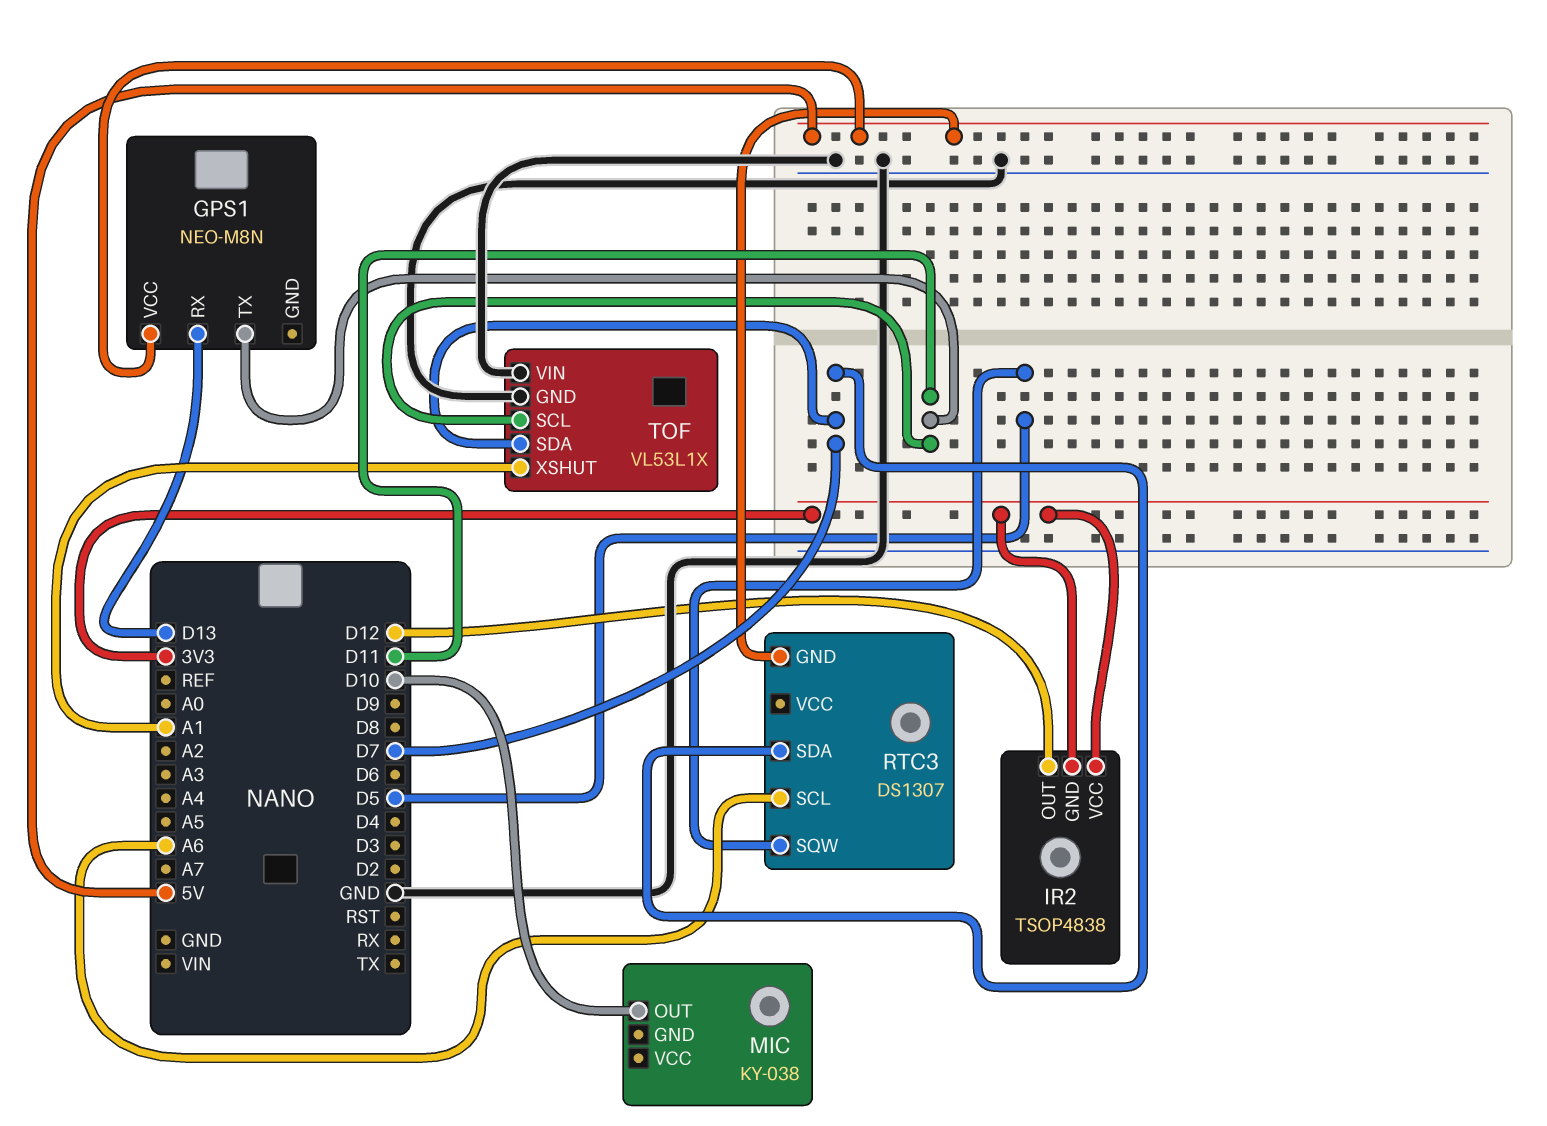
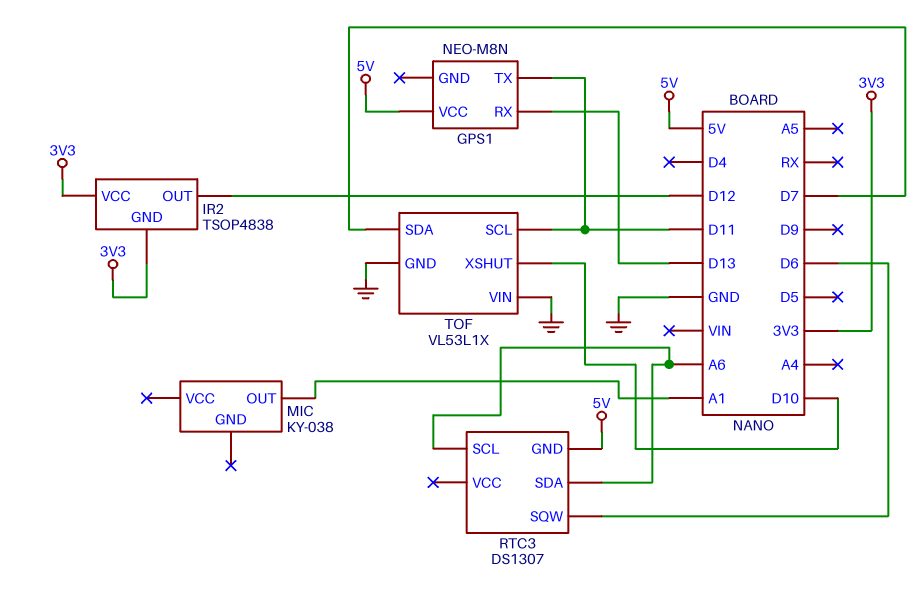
MIC pin OUT: D10 -> A1
RTC3 pin SDA: D7 -> A6
RTC3 pin SQW: D5 -> D6
TOF pin XSHUT: A1 -> D10

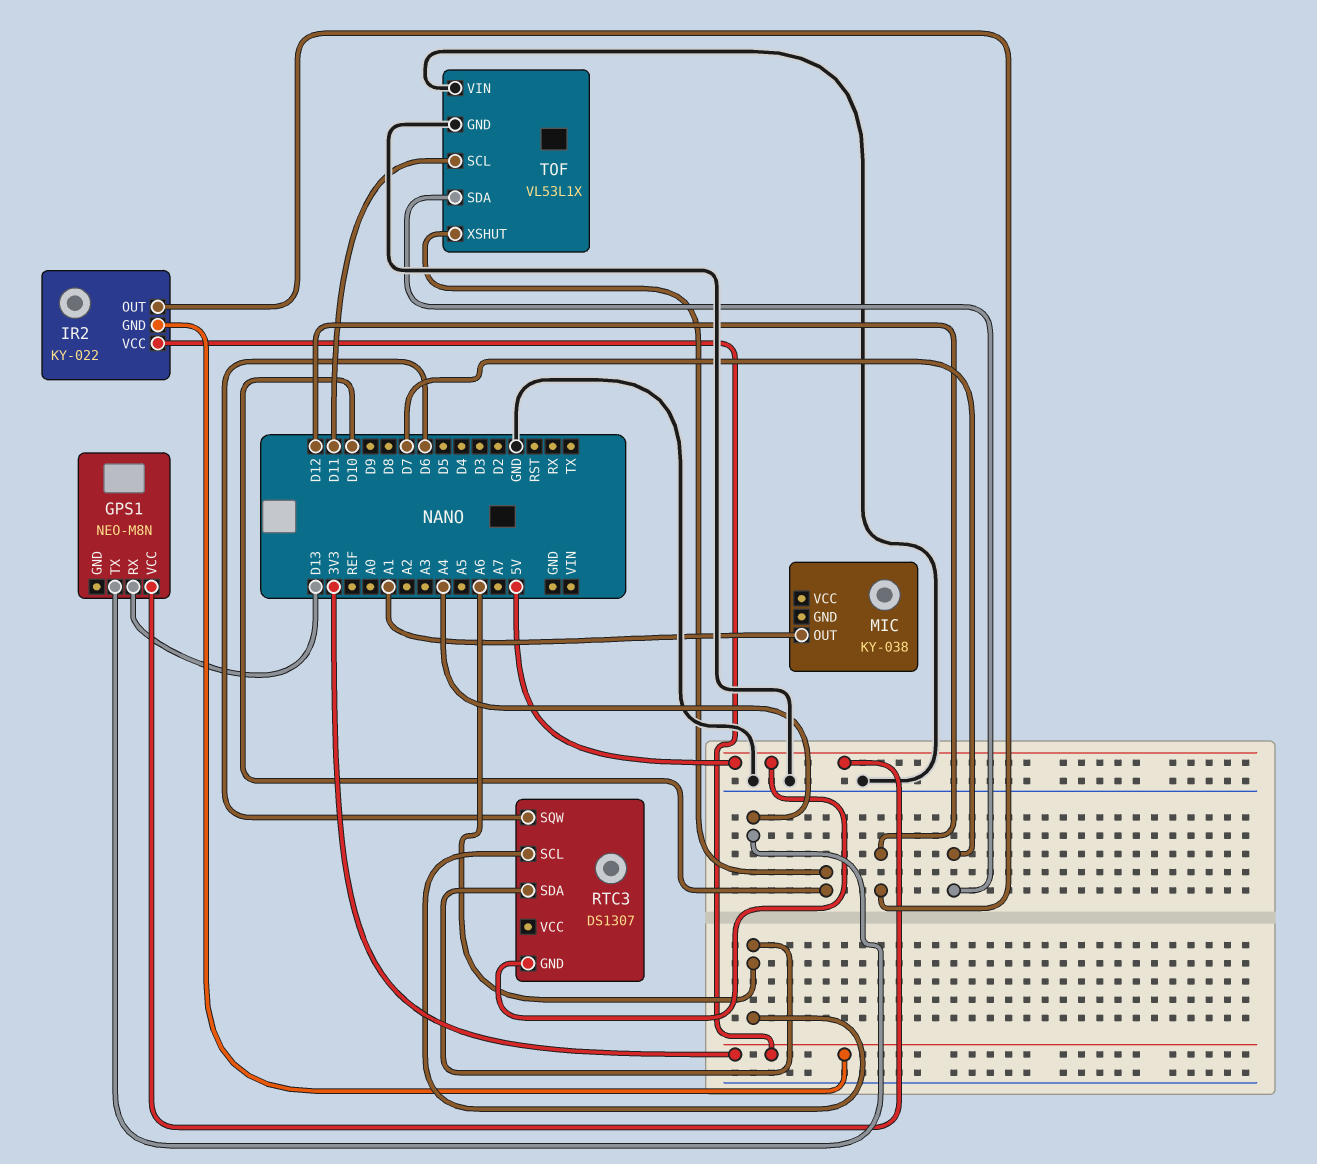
GPS1 pin TX: D11 -> A4
IR2: TSOP4838 -> KY-022

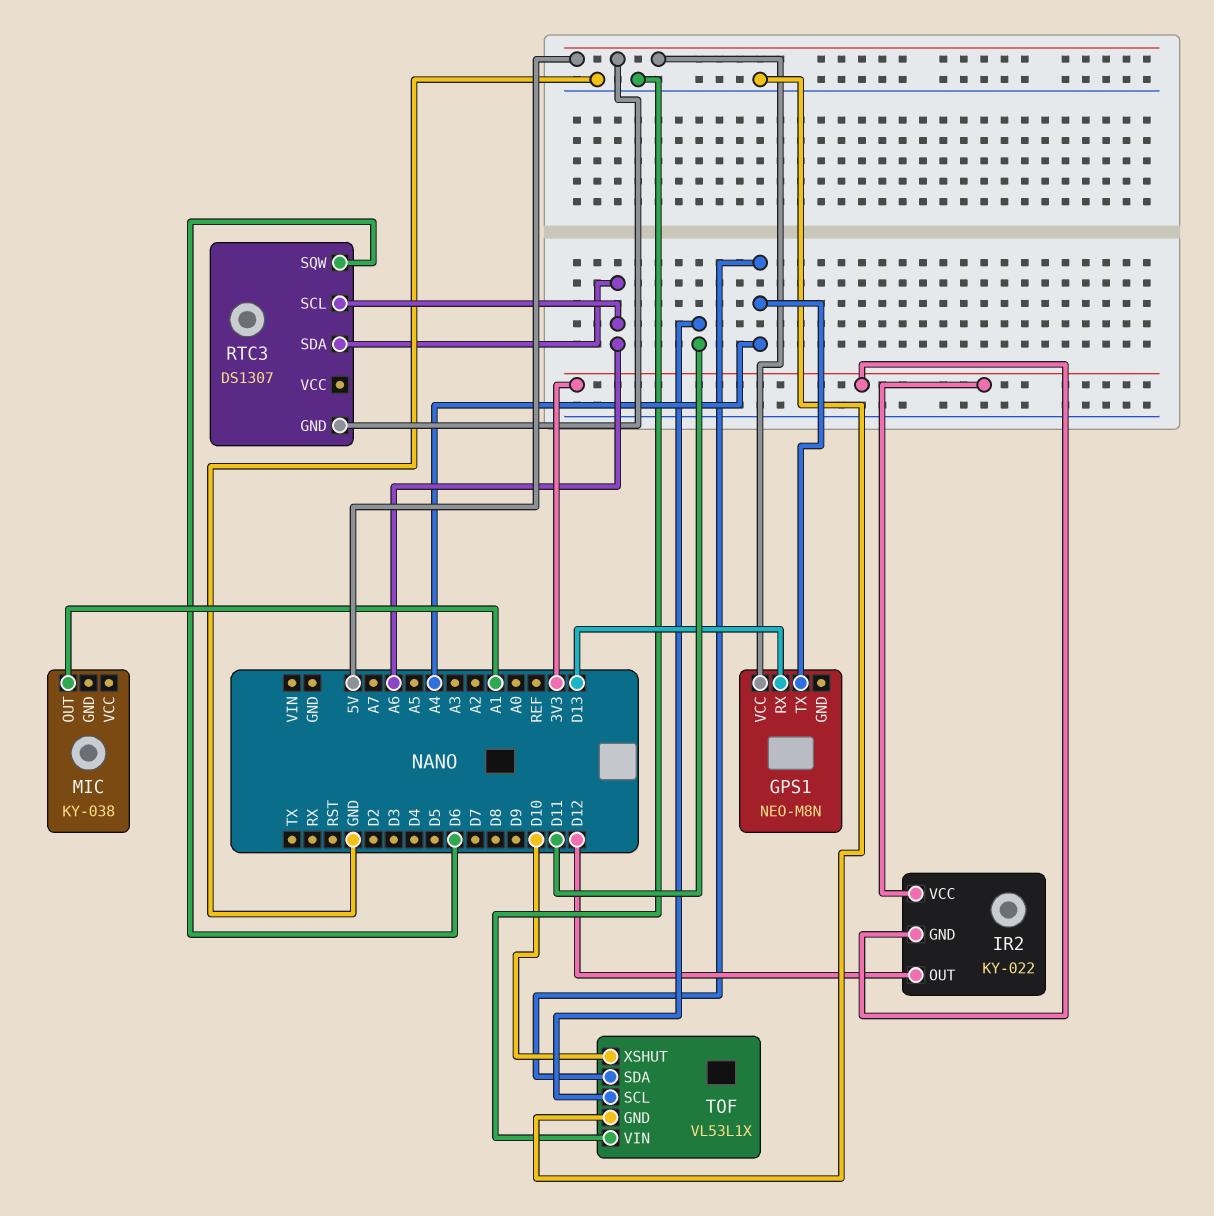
TOF pin SDA: D7 -> A4

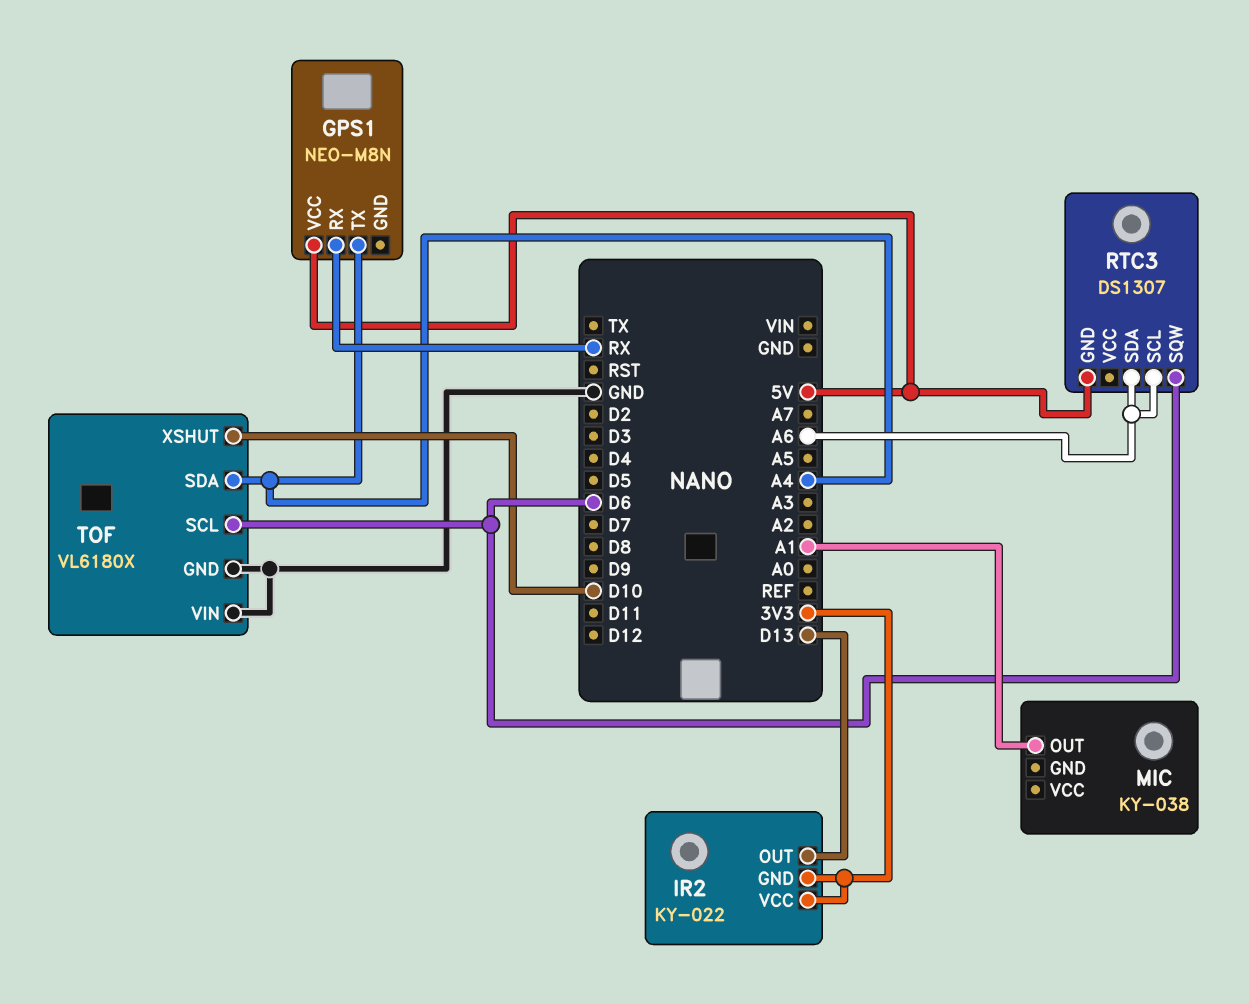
GPS1 pin RX: D13 -> RX
IR2 pin OUT: D12 -> D13
TOF: VL53L1X -> VL6180X
TOF pin SCL: D11 -> D6

